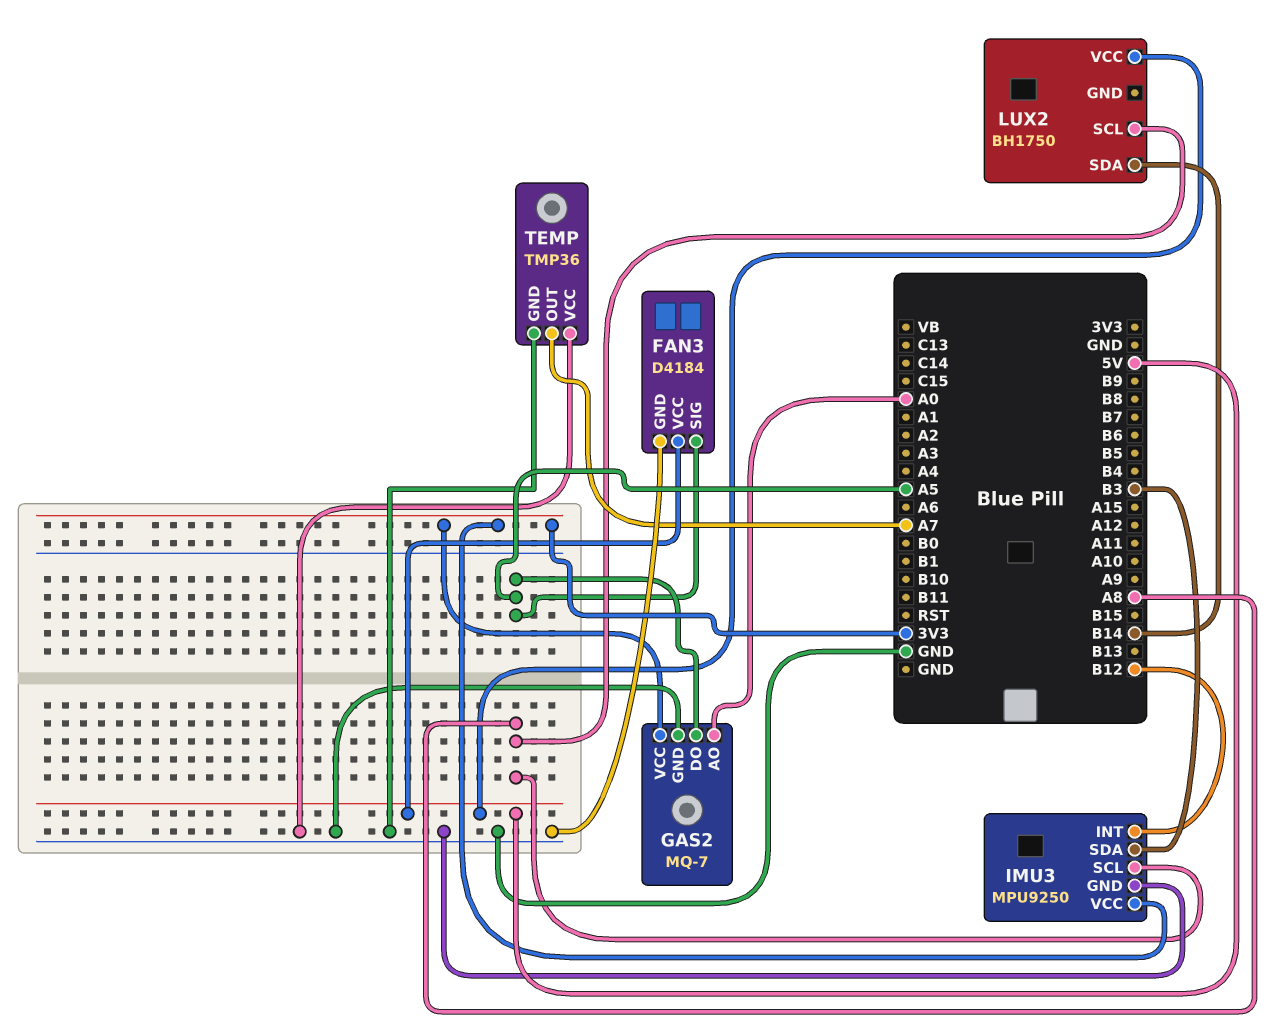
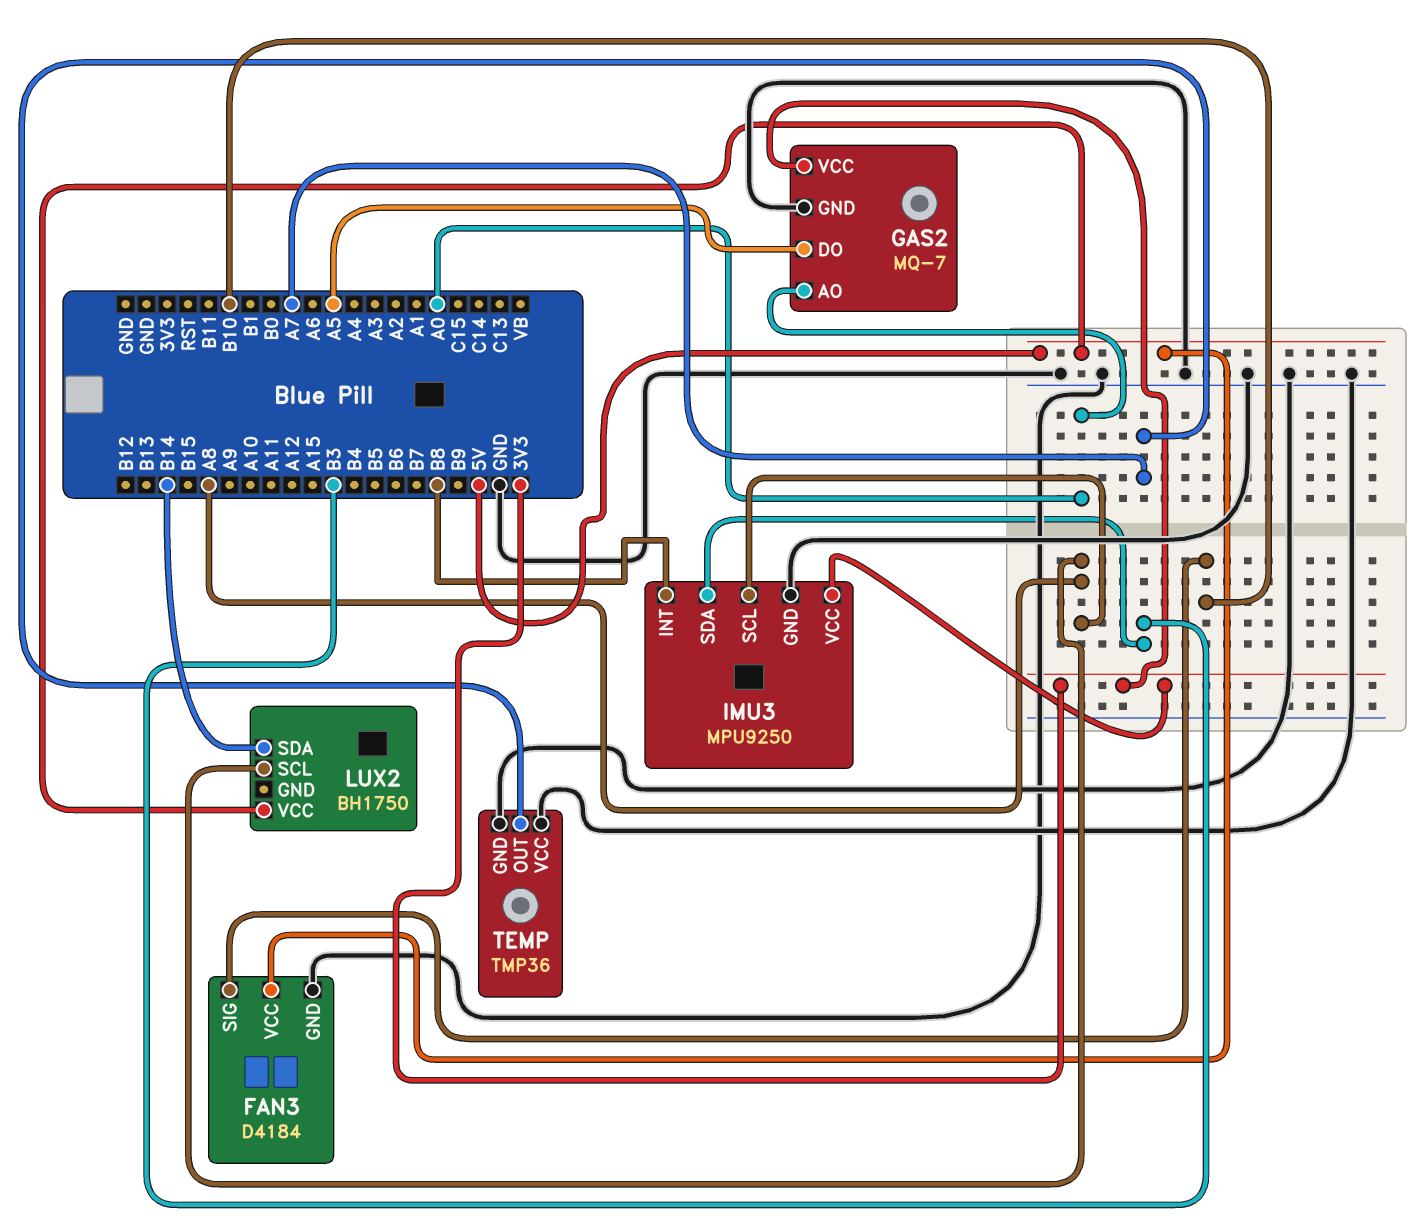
FAN3 pin SIG: A5 -> B10
IMU3 pin INT: B12 -> B8

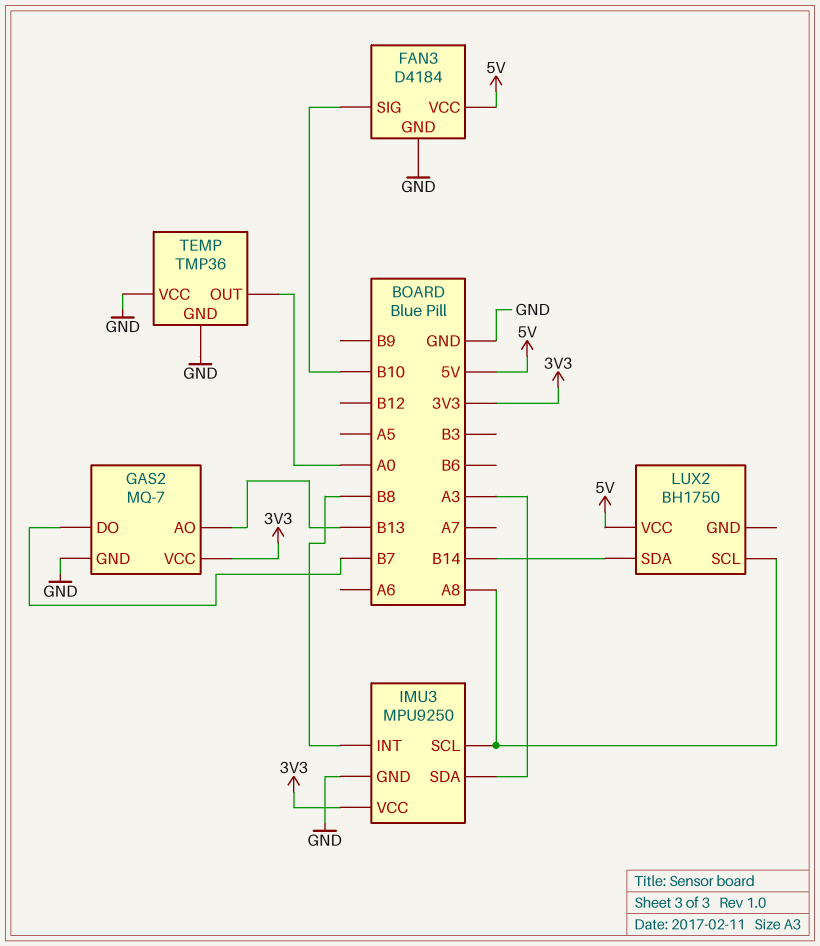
GAS2 pin AO: A0 -> B13
GAS2 pin DO: A5 -> B7
IMU3 pin SDA: B3 -> A3
TEMP pin OUT: A7 -> A0

